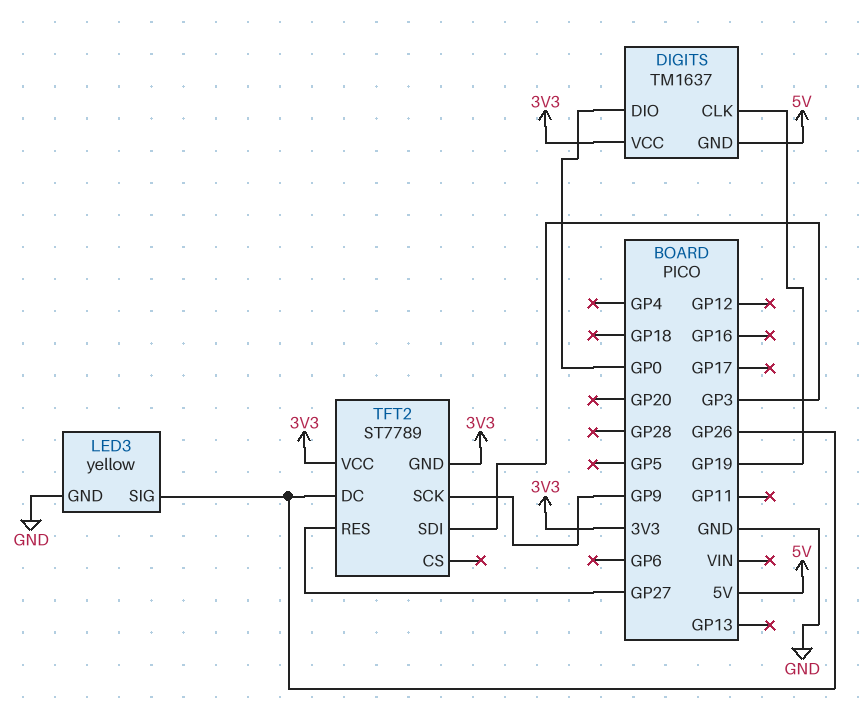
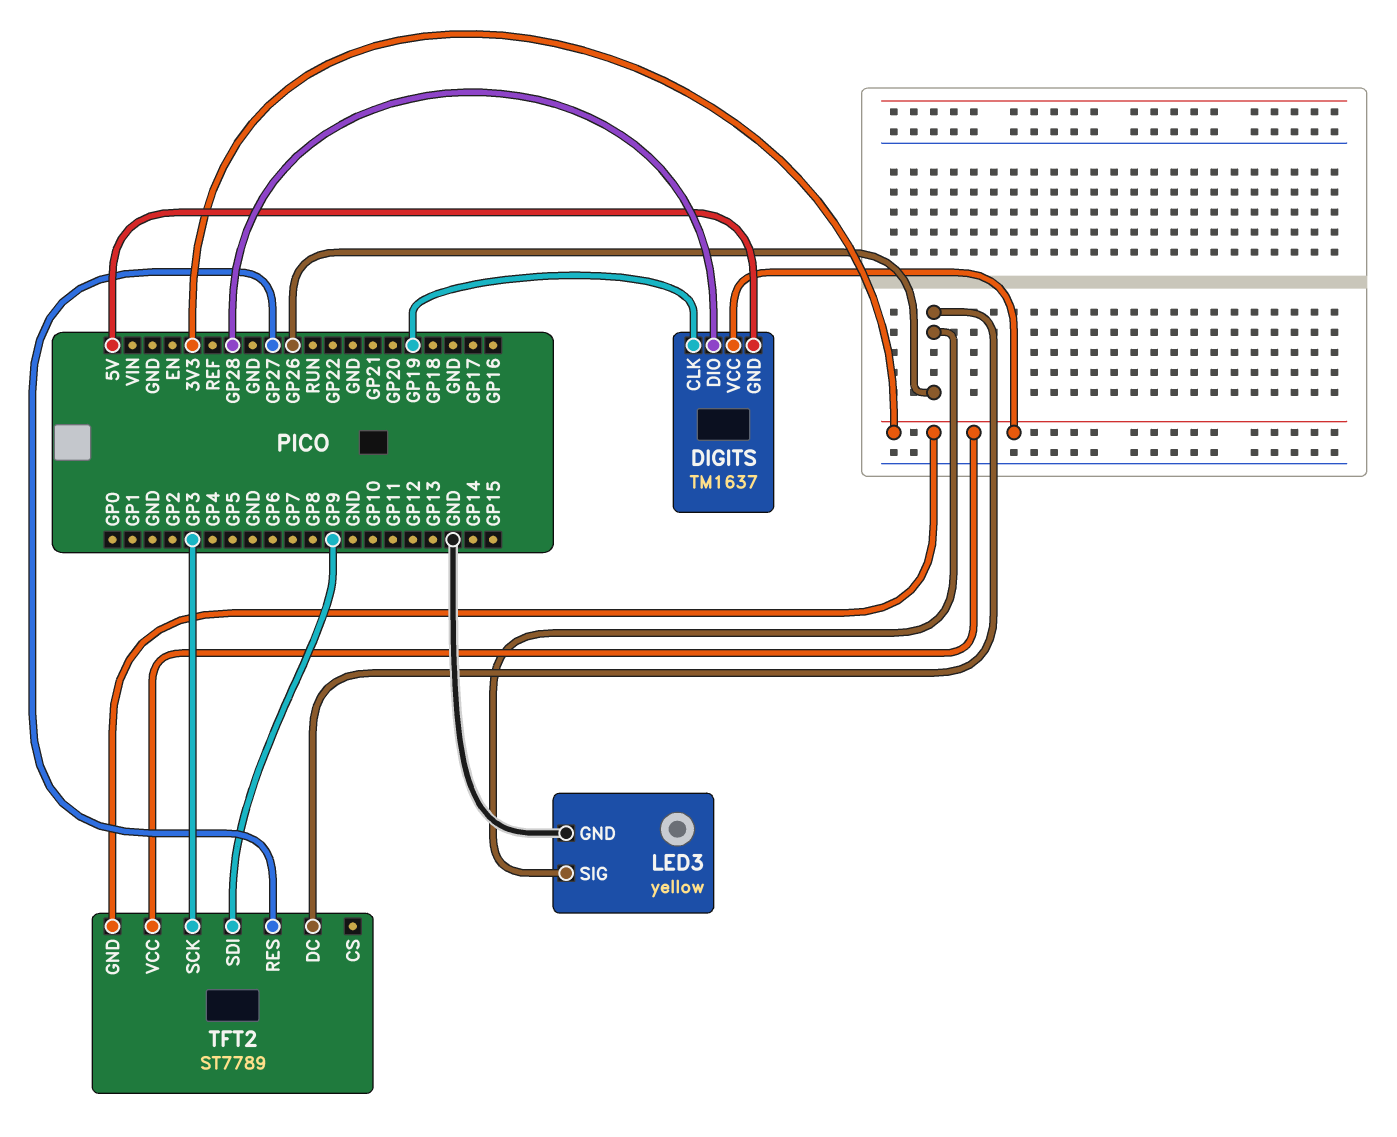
DIGITS pin DIO: GP0 -> GP28
TFT2 pin SCK: GP9 -> GP3
TFT2 pin SDI: GP3 -> GP9

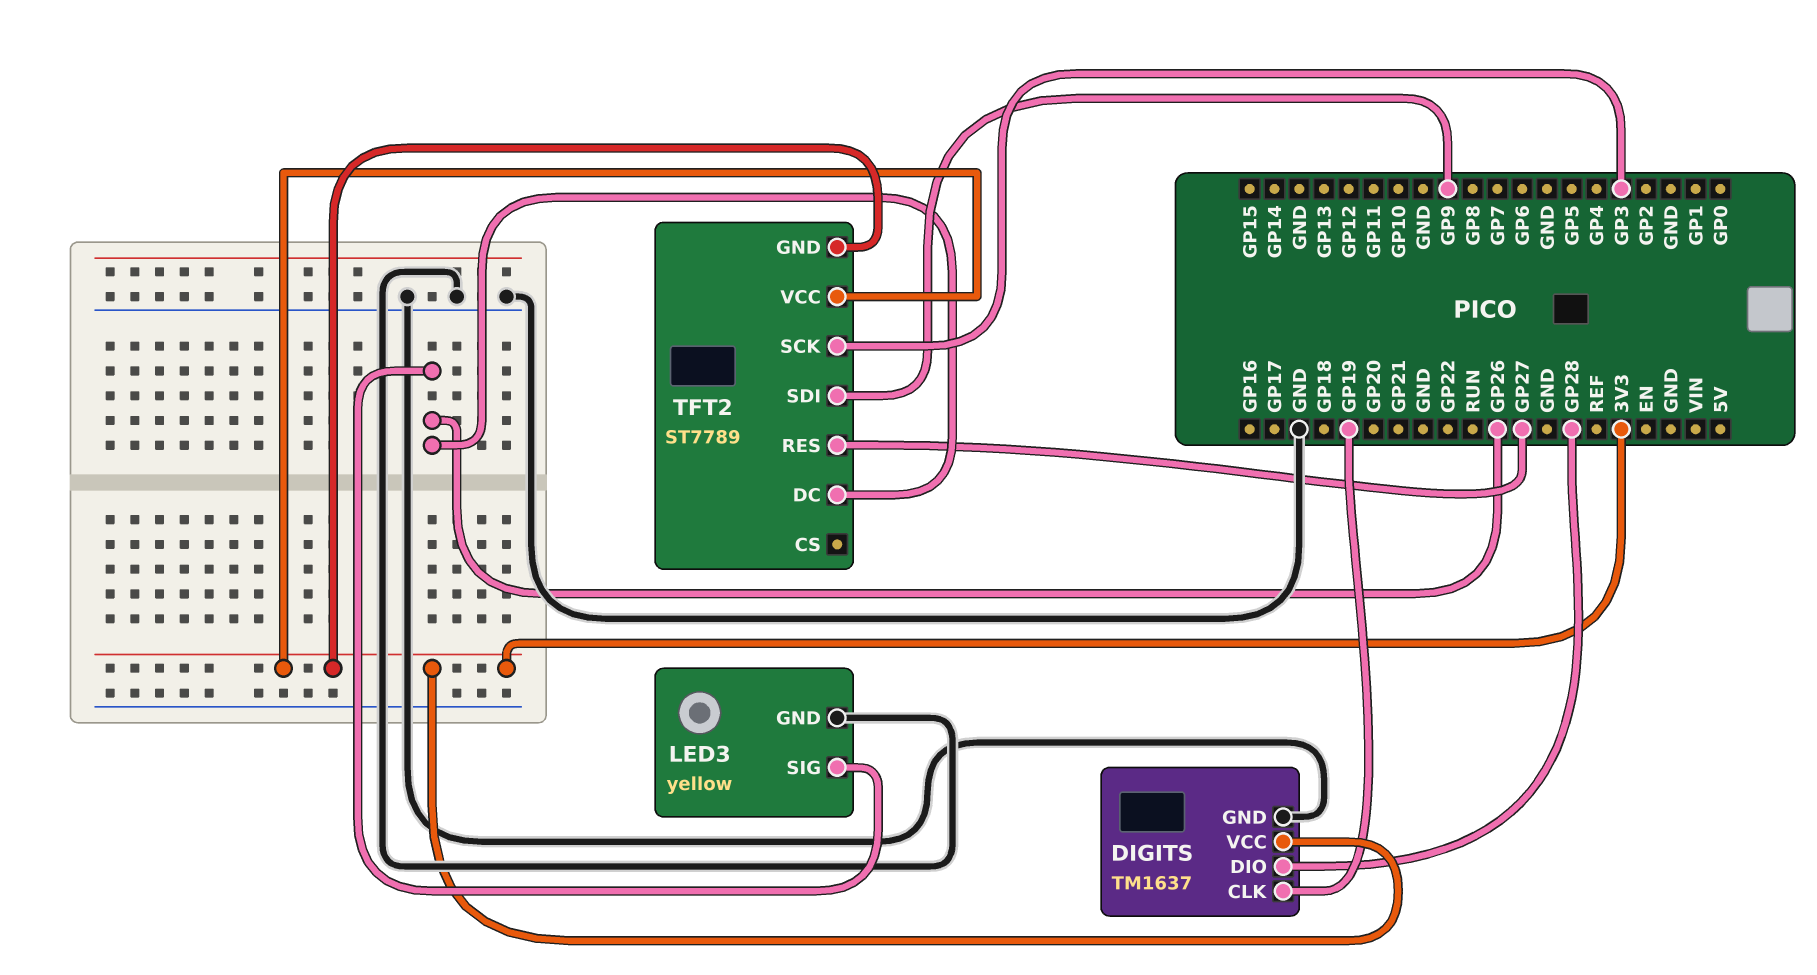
DIGITS pin GND: 5V -> GND

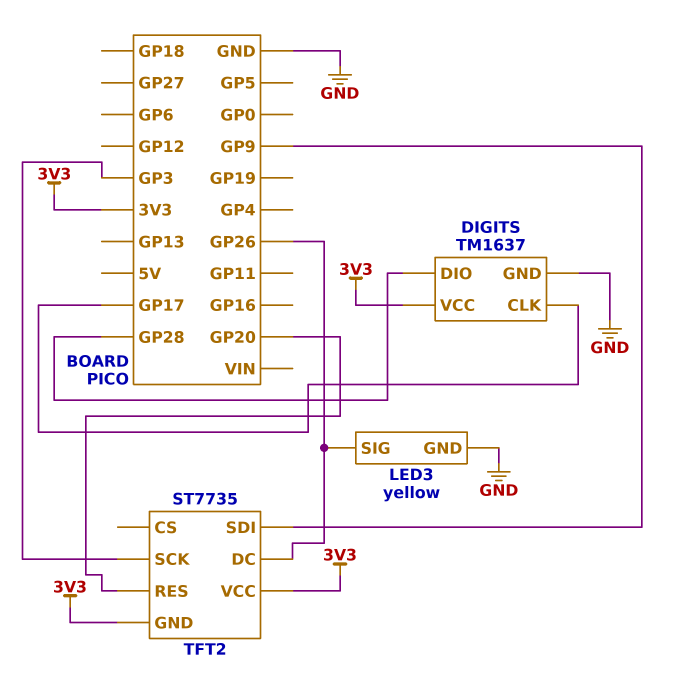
DIGITS pin CLK: GP19 -> GP17
TFT2: ST7789 -> ST7735
TFT2 pin RES: GP27 -> GP20

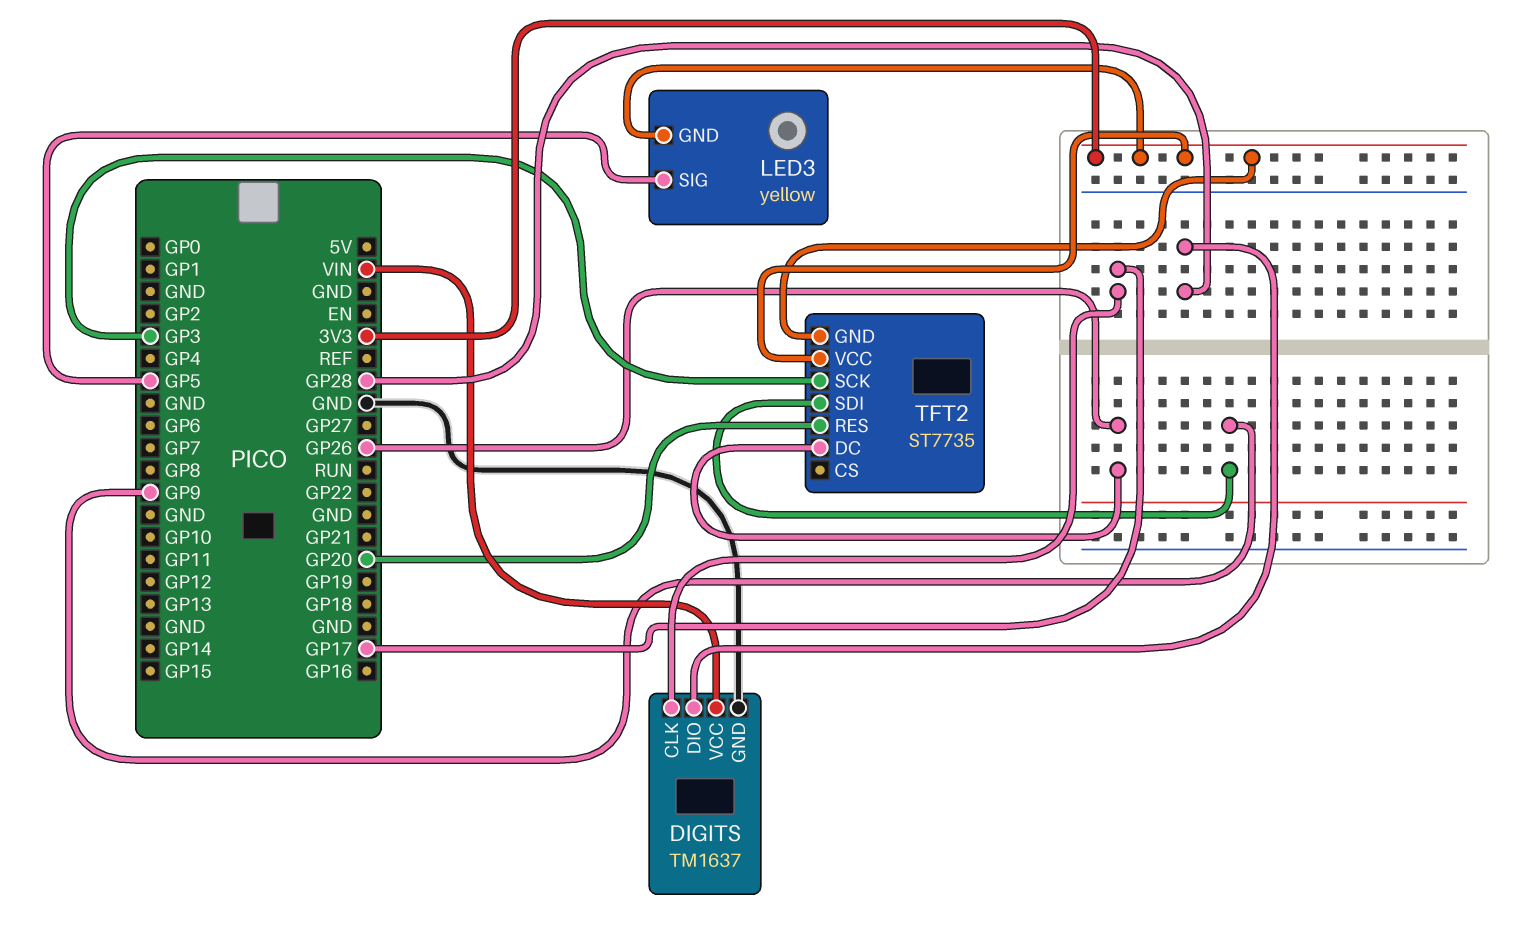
DIGITS pin VCC: 3V3 -> VIN
LED3 pin GND: GND -> 3V3
LED3 pin SIG: GP26 -> GP5

